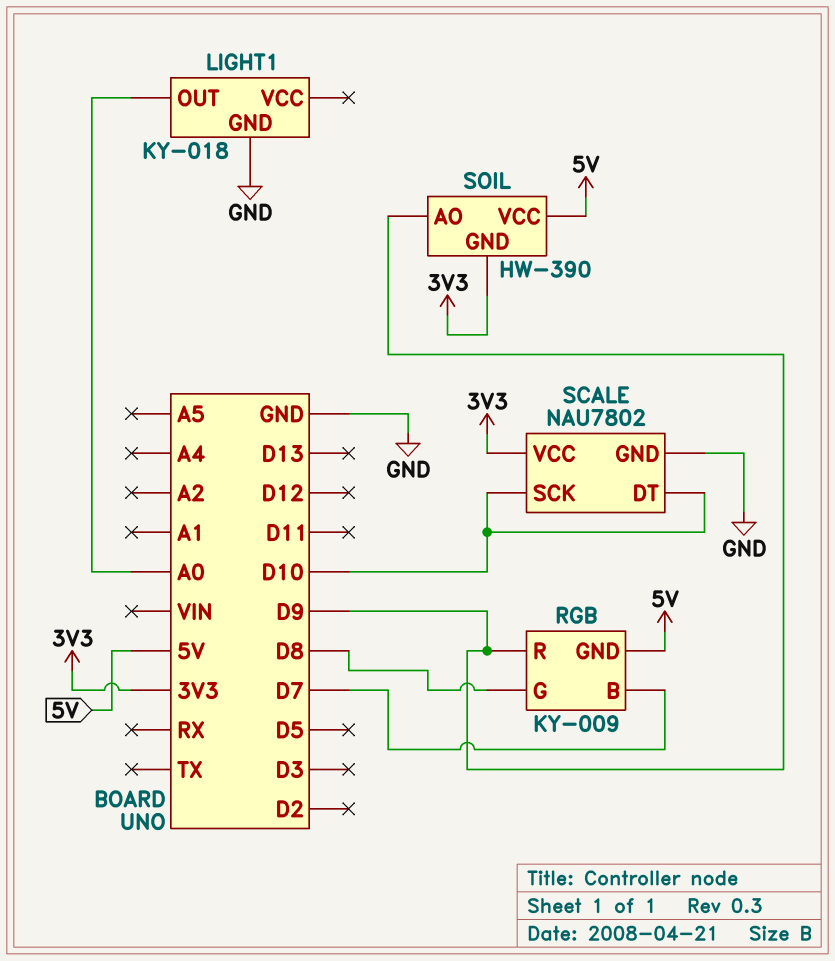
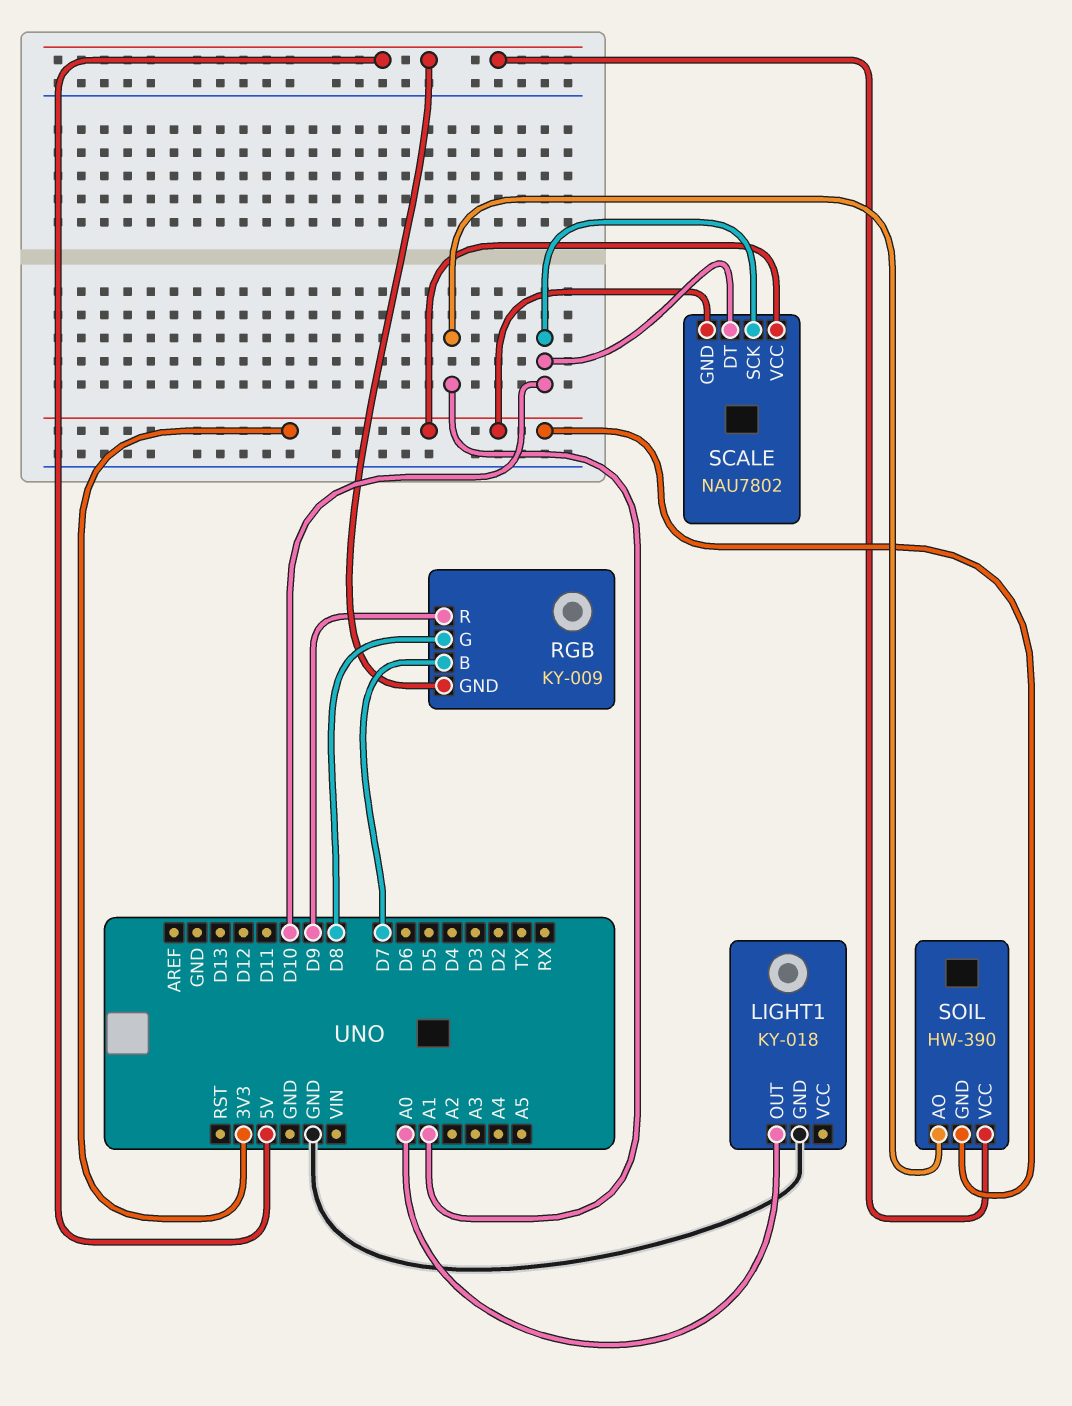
SCALE pin GND: GND -> 3V3
SOIL pin AO: D9 -> A1

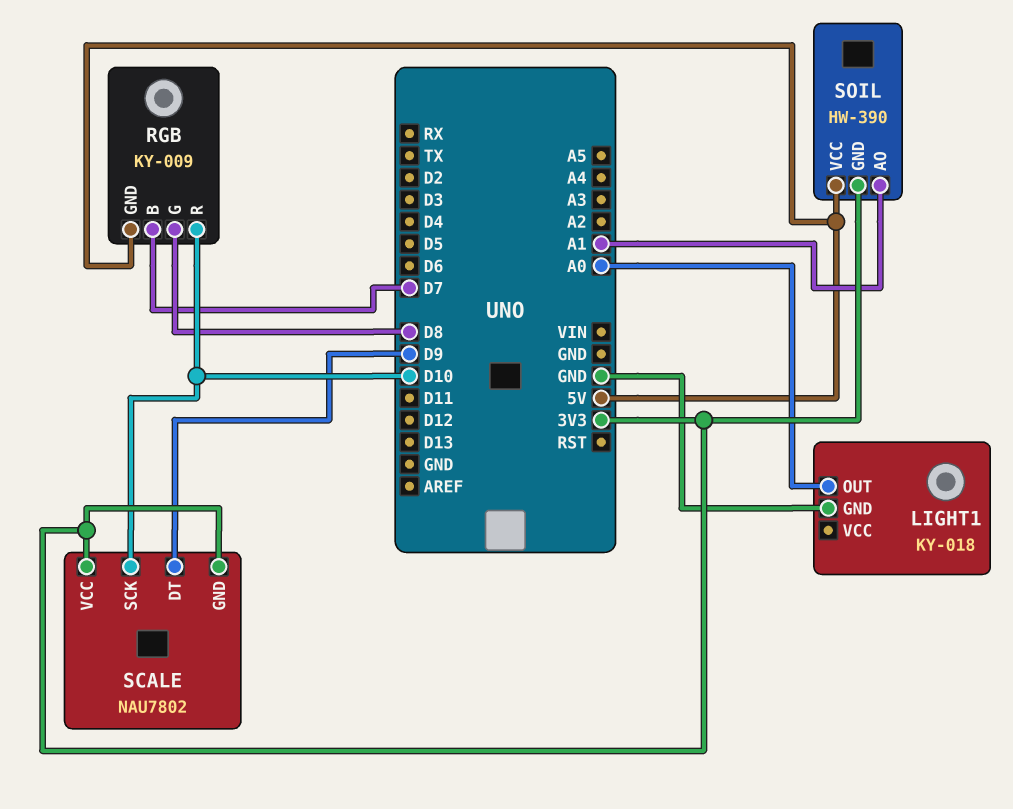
RGB pin R: D9 -> D10
SCALE pin DT: D10 -> D9

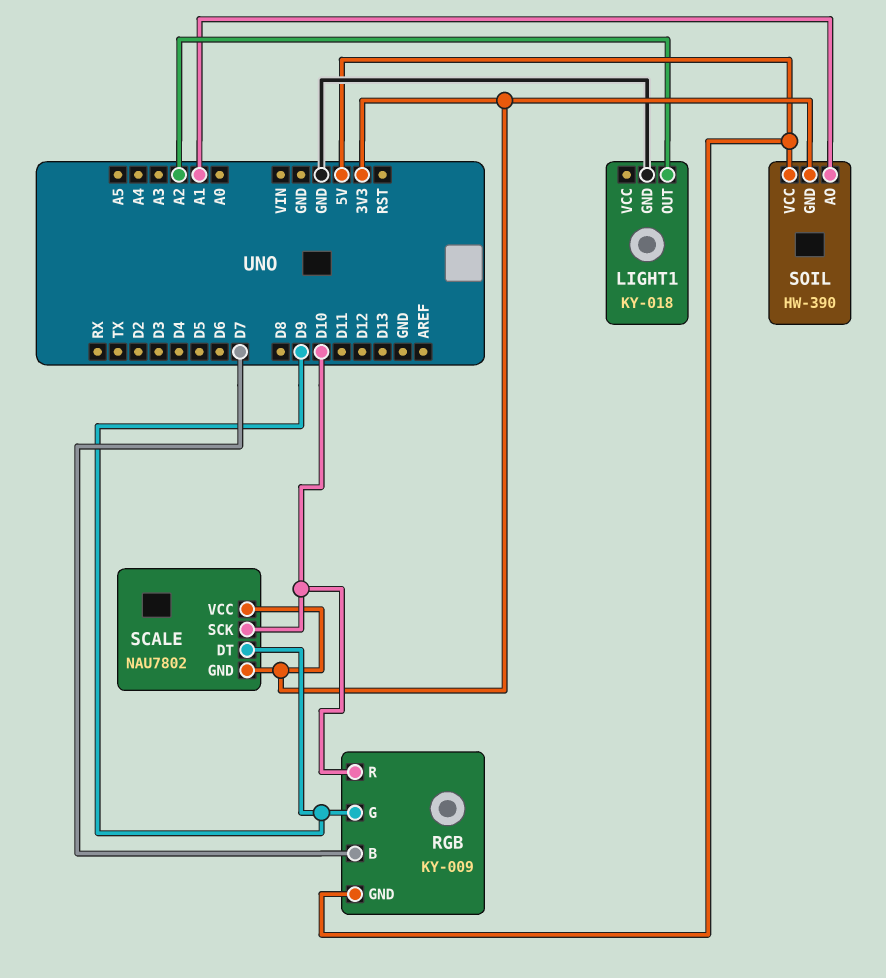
LIGHT1 pin OUT: A0 -> A2
RGB pin G: D8 -> D9

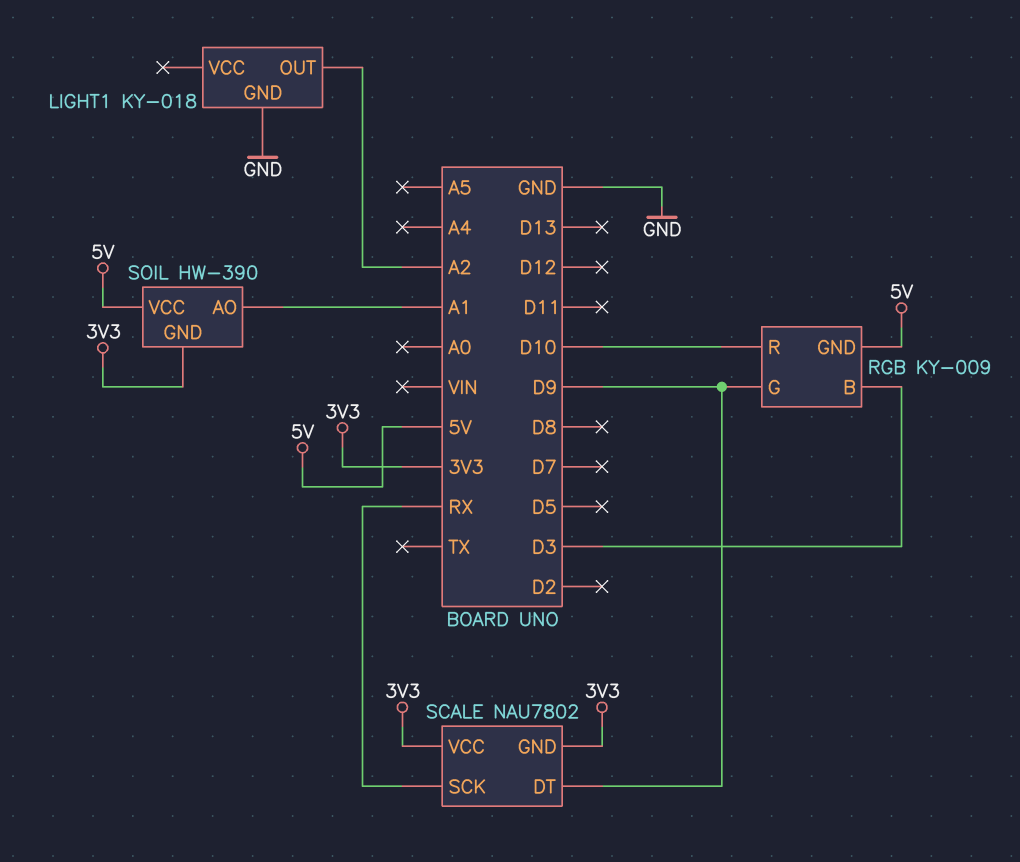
RGB pin B: D7 -> D3
SCALE pin SCK: D10 -> RX

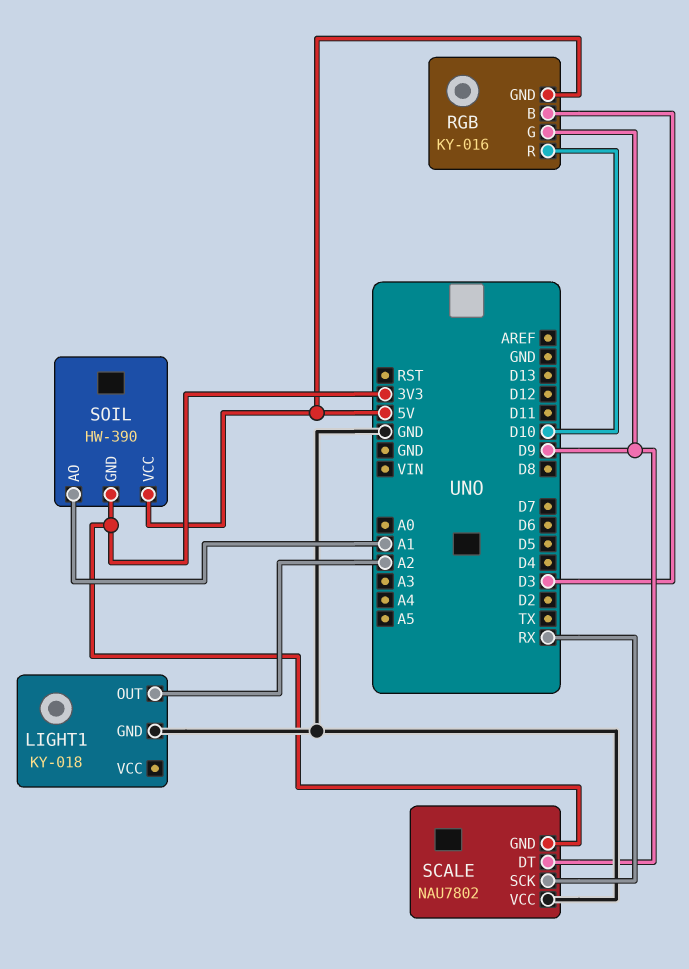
RGB: KY-009 -> KY-016
SCALE pin VCC: 3V3 -> GND

